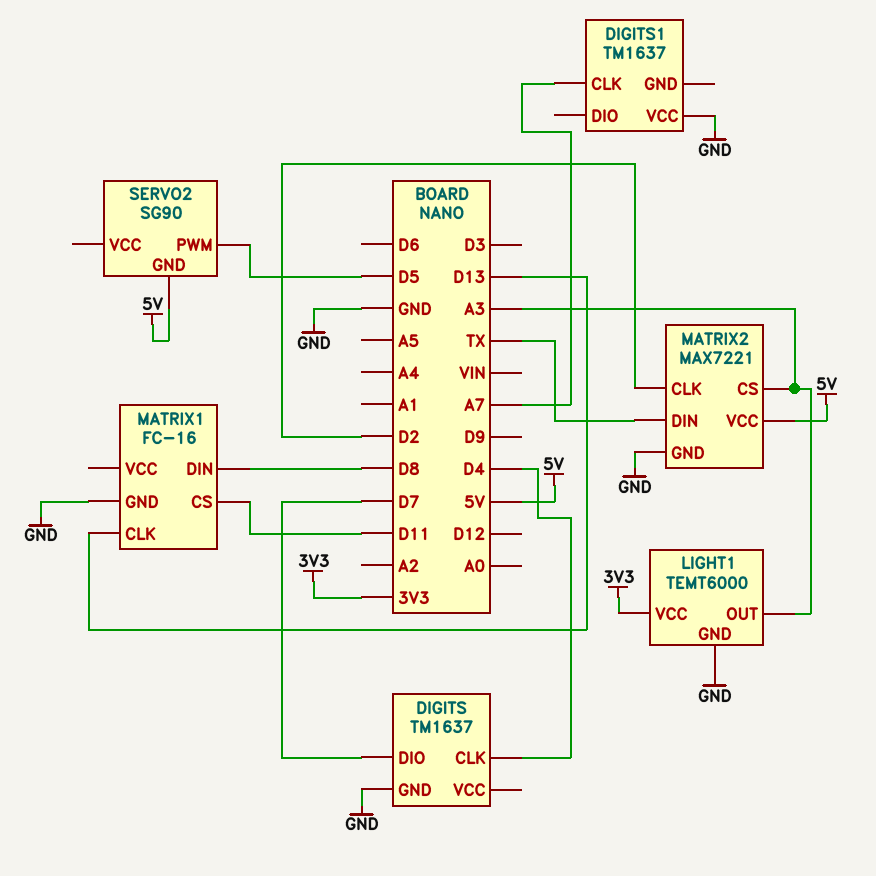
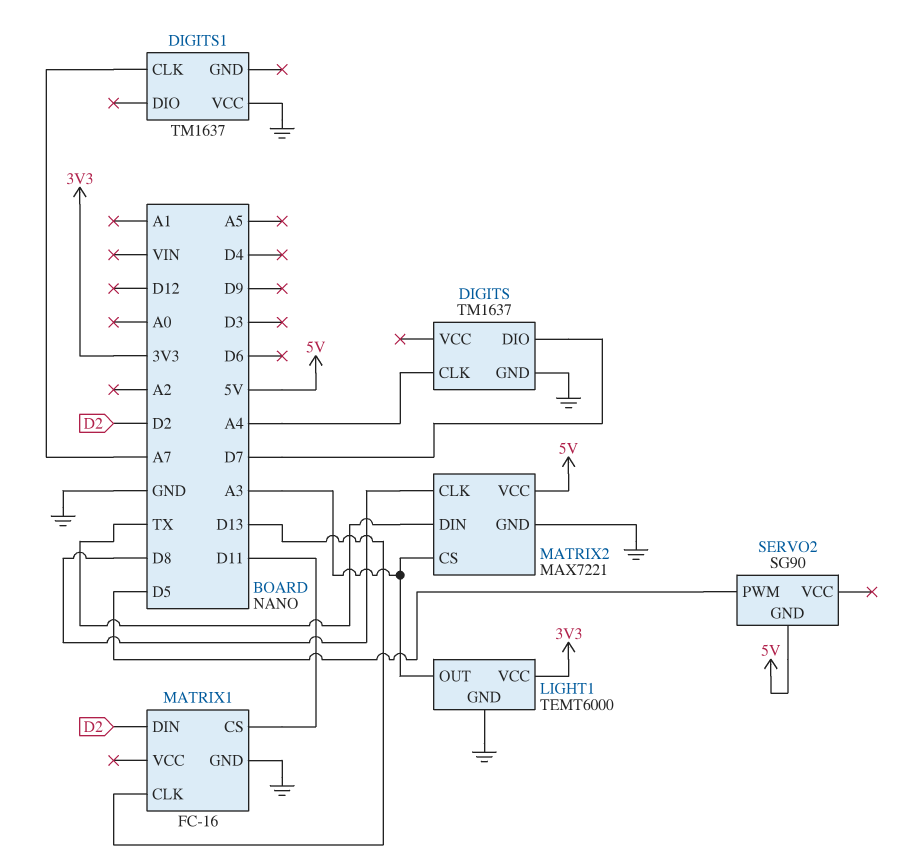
DIGITS pin CLK: D4 -> A4
MATRIX1 pin DIN: D8 -> D2
MATRIX2 pin CLK: D2 -> D8

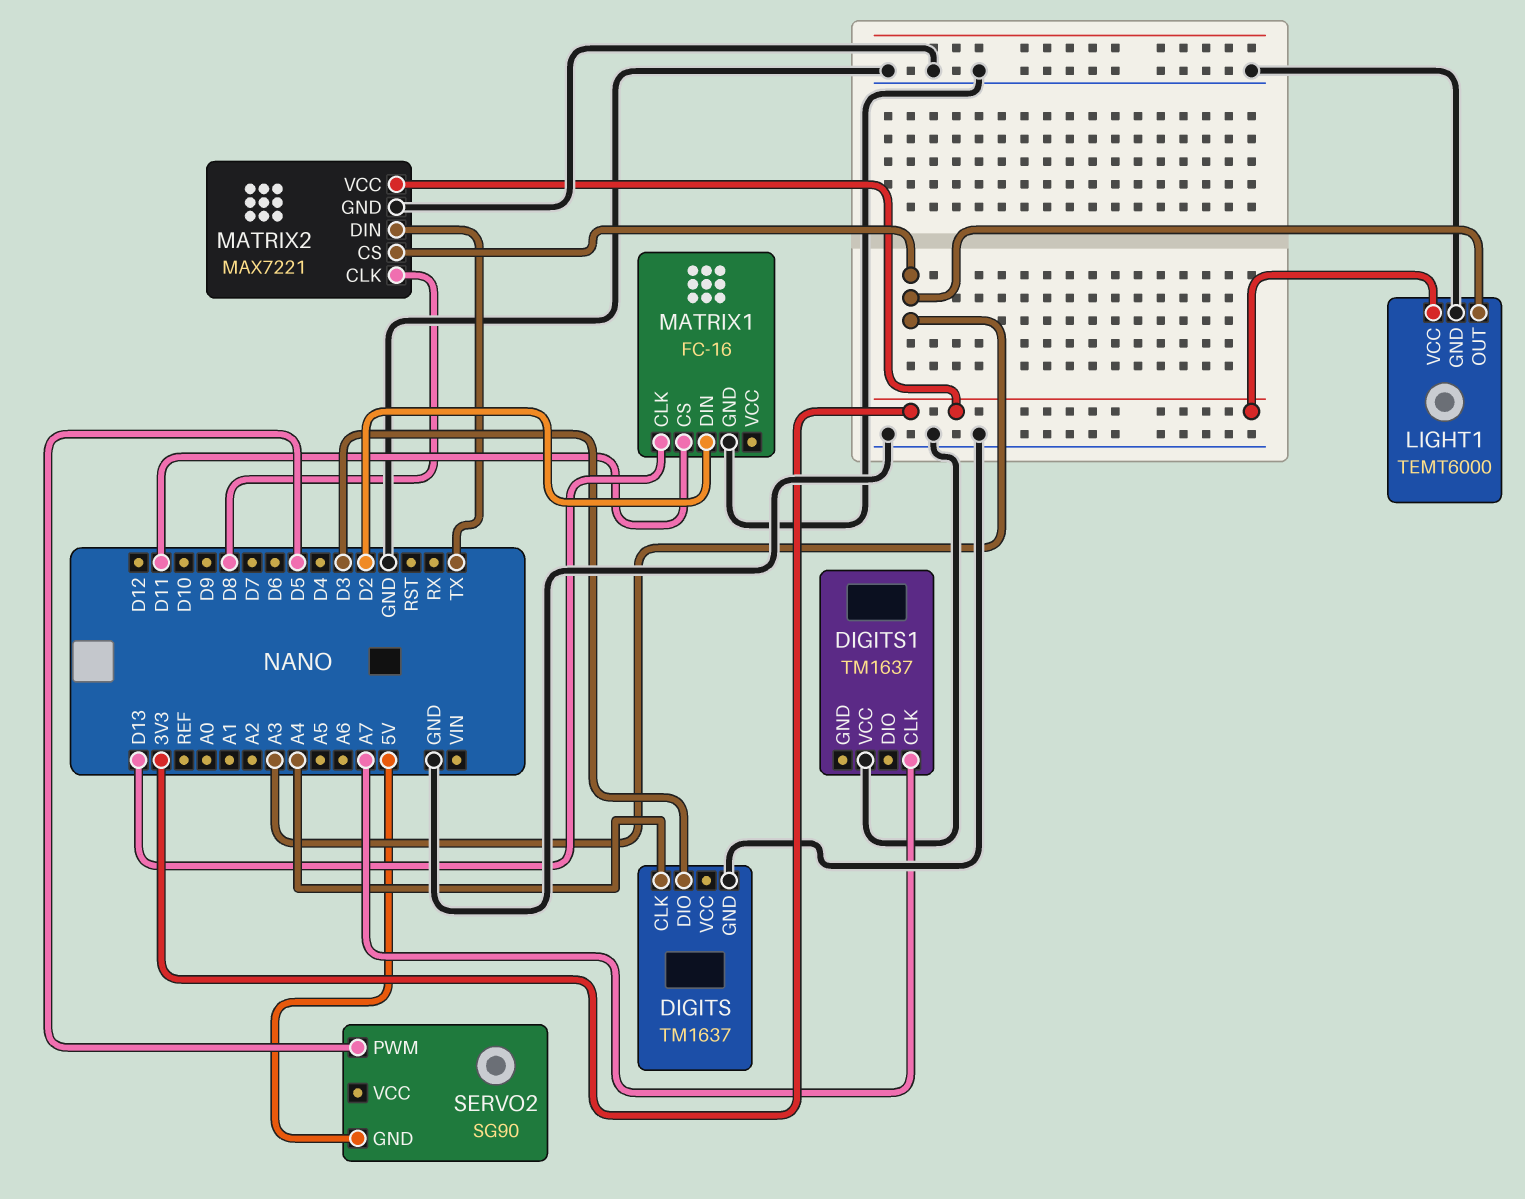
DIGITS pin DIO: D7 -> D3
MATRIX2 pin VCC: 5V -> 3V3

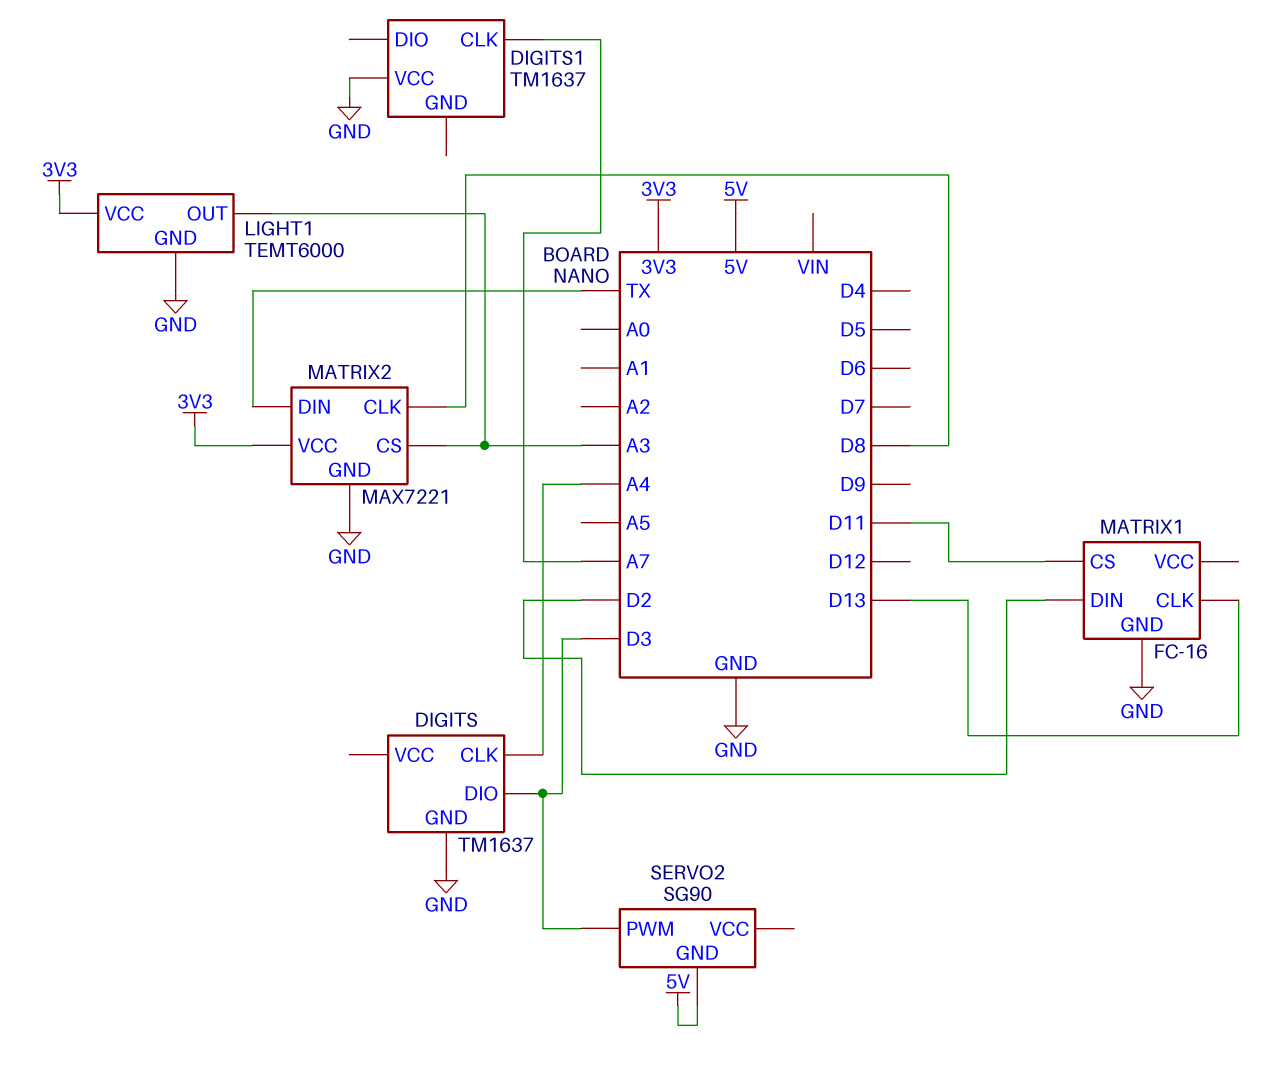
SERVO2 pin PWM: D5 -> D3

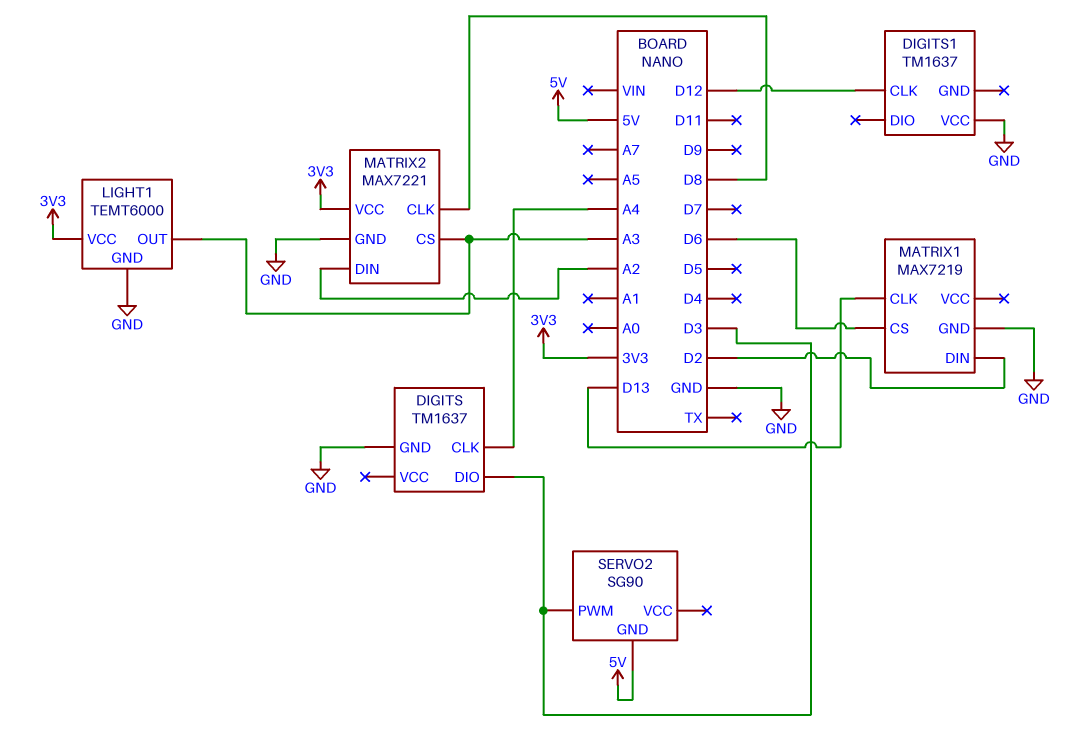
DIGITS1 pin CLK: A7 -> D12
MATRIX1: FC-16 -> MAX7219
MATRIX1 pin CS: D11 -> D6
MATRIX2 pin DIN: TX -> A2

